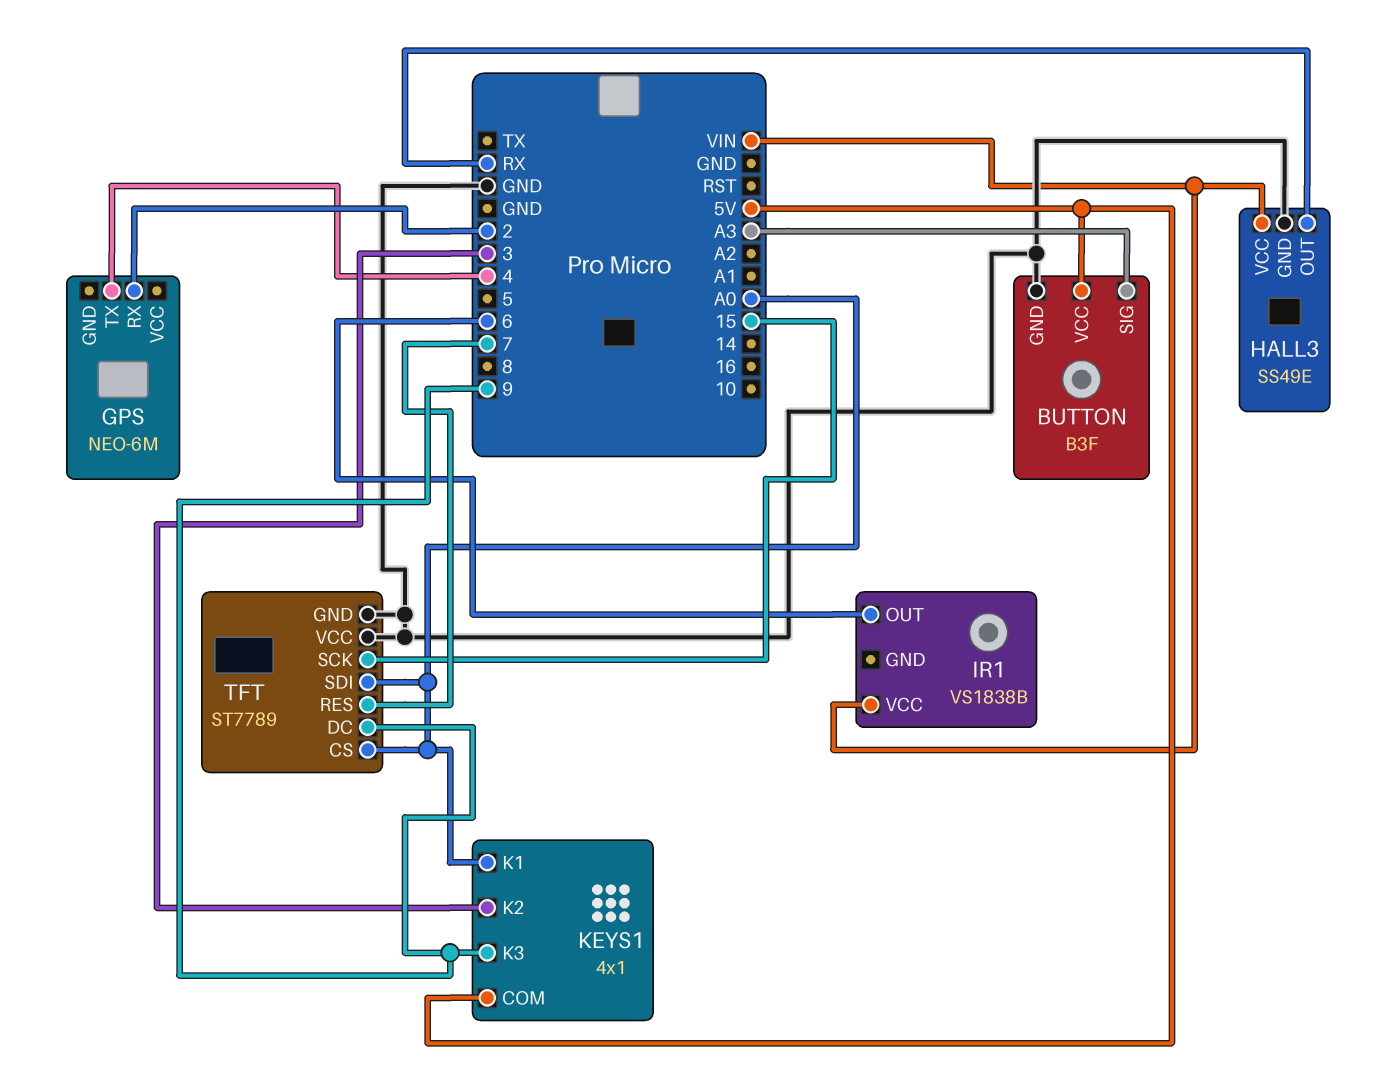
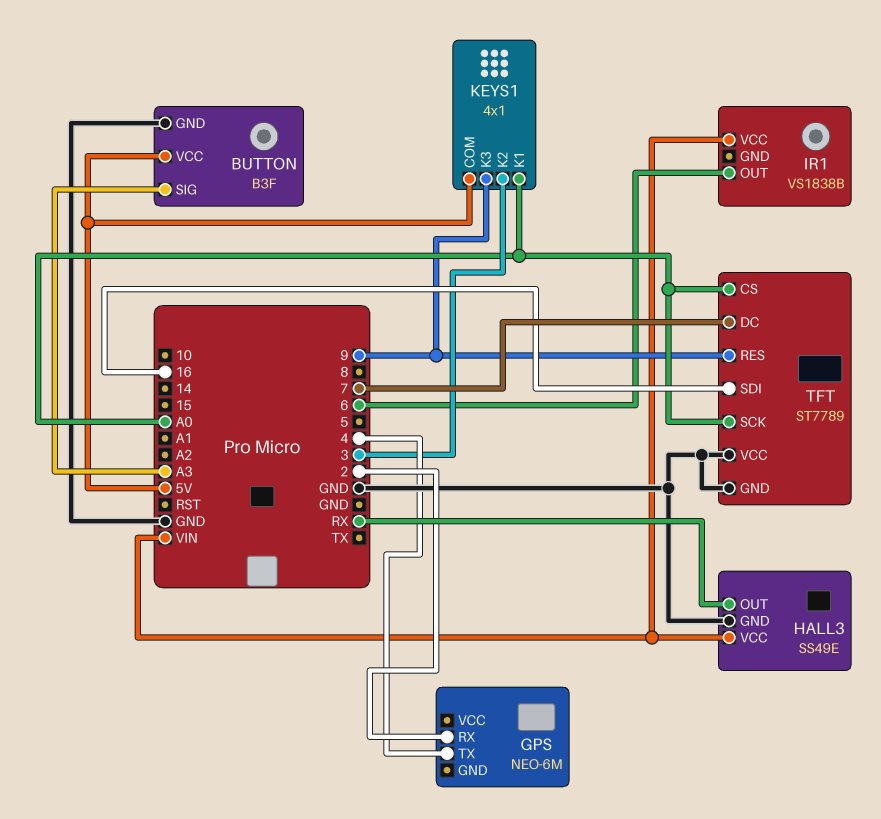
TFT pin DC: 9 -> 7
TFT pin RES: 7 -> 9
TFT pin SCK: 15 -> A0
TFT pin SDI: A0 -> 16

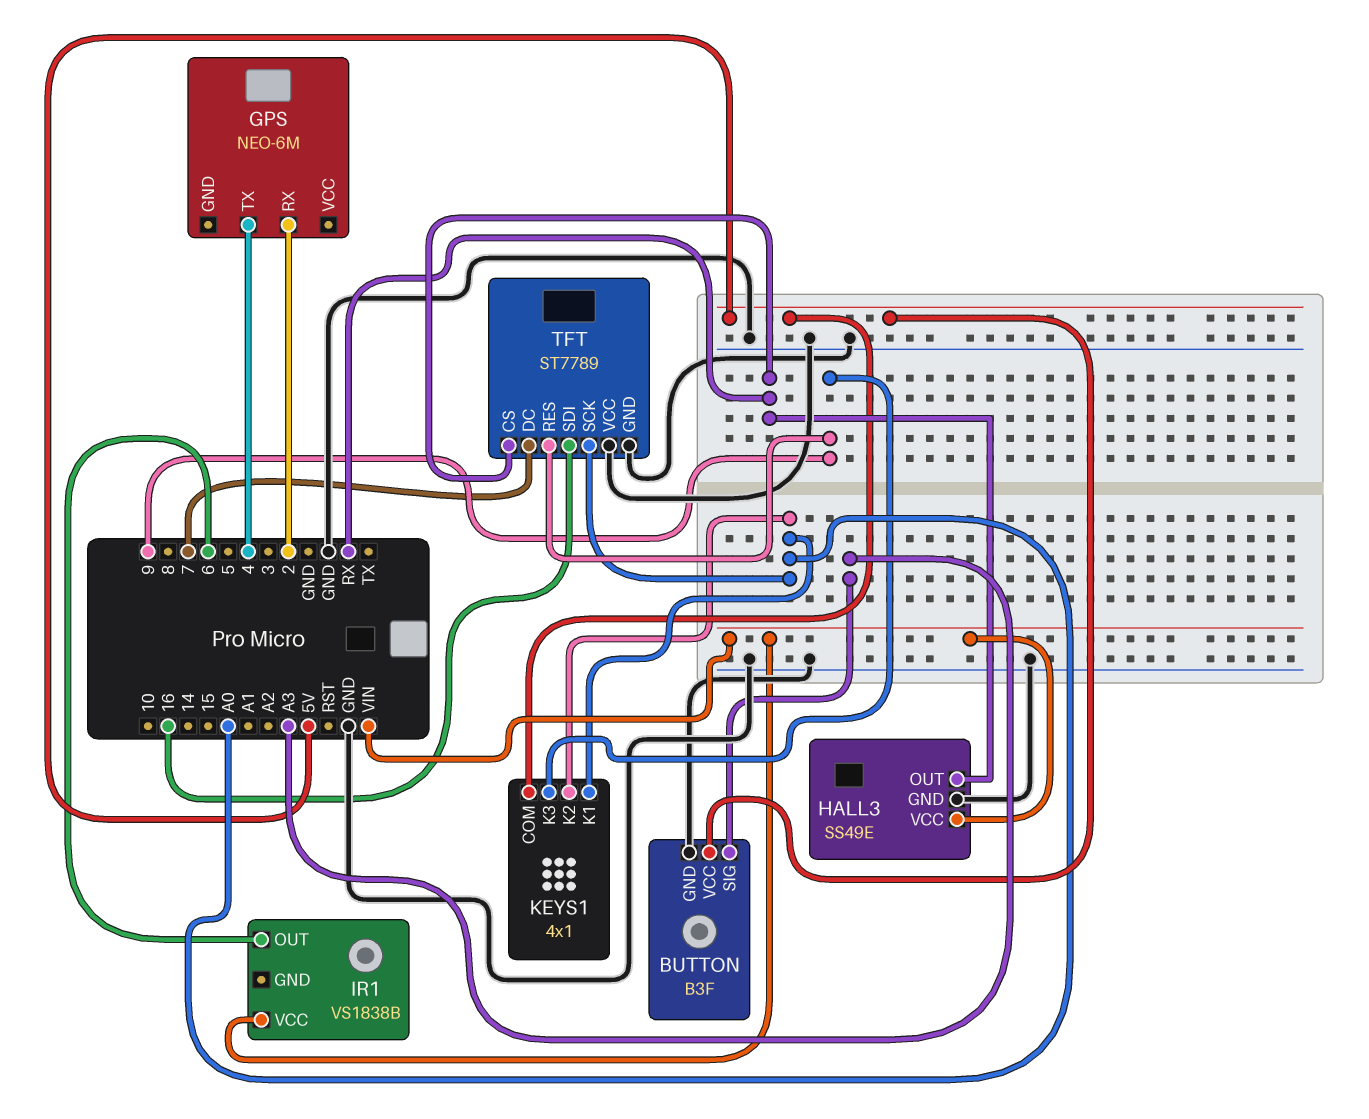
KEYS1 pin K2: 3 -> A0
TFT pin CS: A0 -> RX

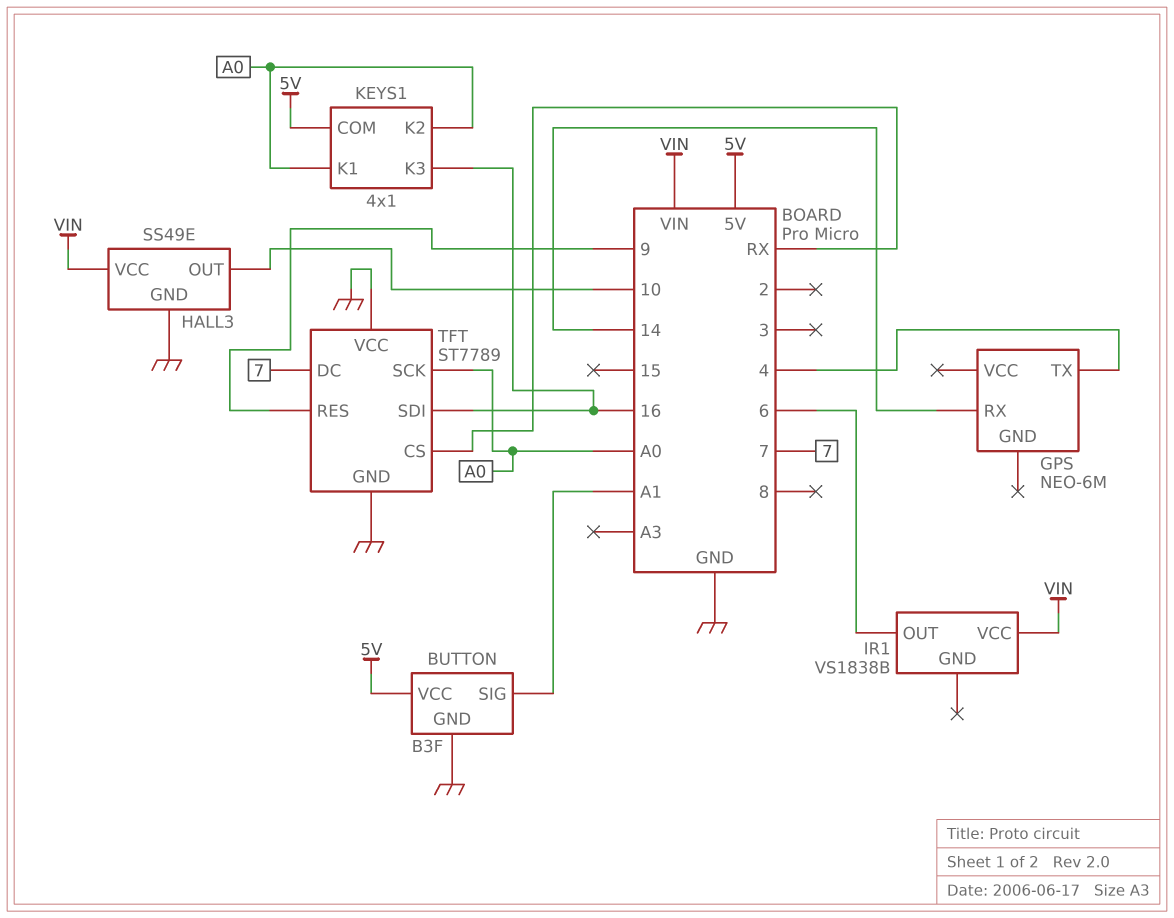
BUTTON pin SIG: A3 -> A1
GPS pin RX: 2 -> 14
HALL3 pin OUT: RX -> 10
KEYS1 pin K3: 9 -> 16

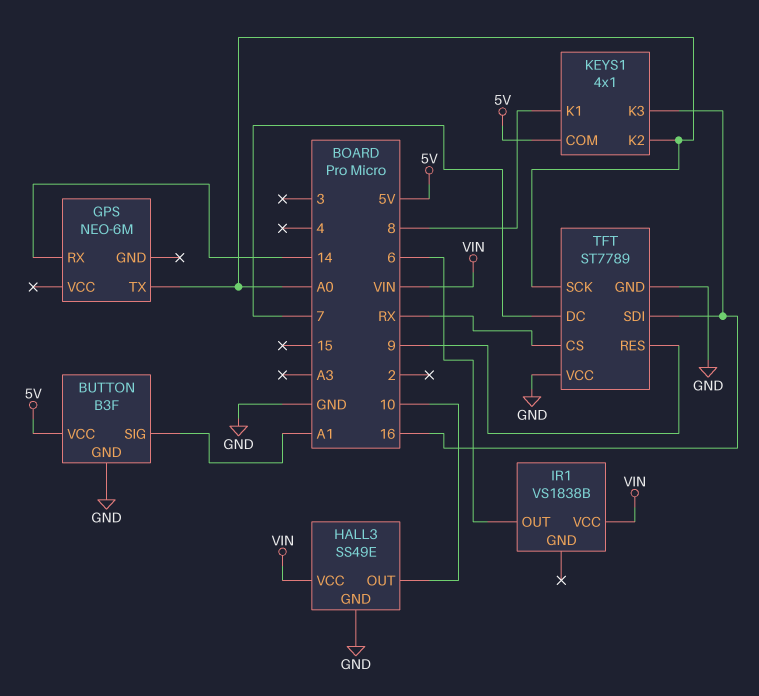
GPS pin TX: 4 -> A0
KEYS1 pin K1: A0 -> 8

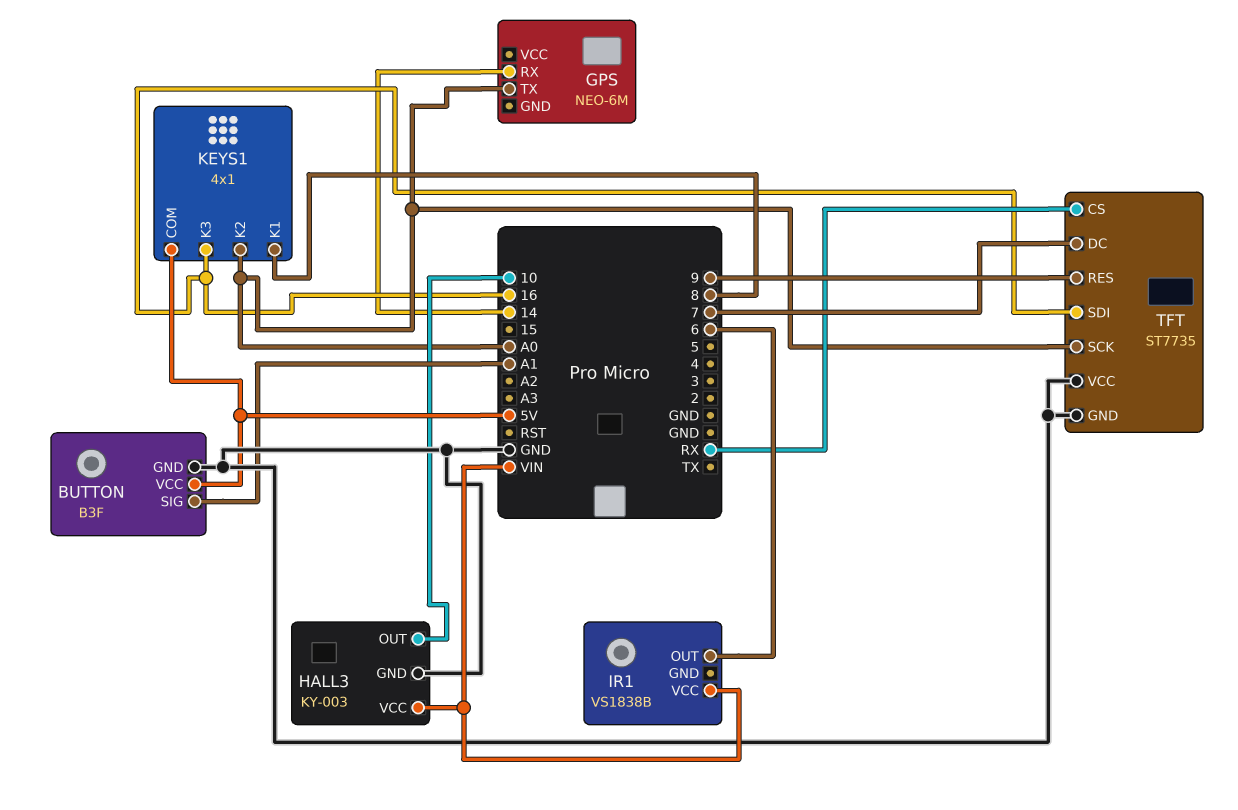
HALL3: SS49E -> KY-003
TFT: ST7789 -> ST7735

